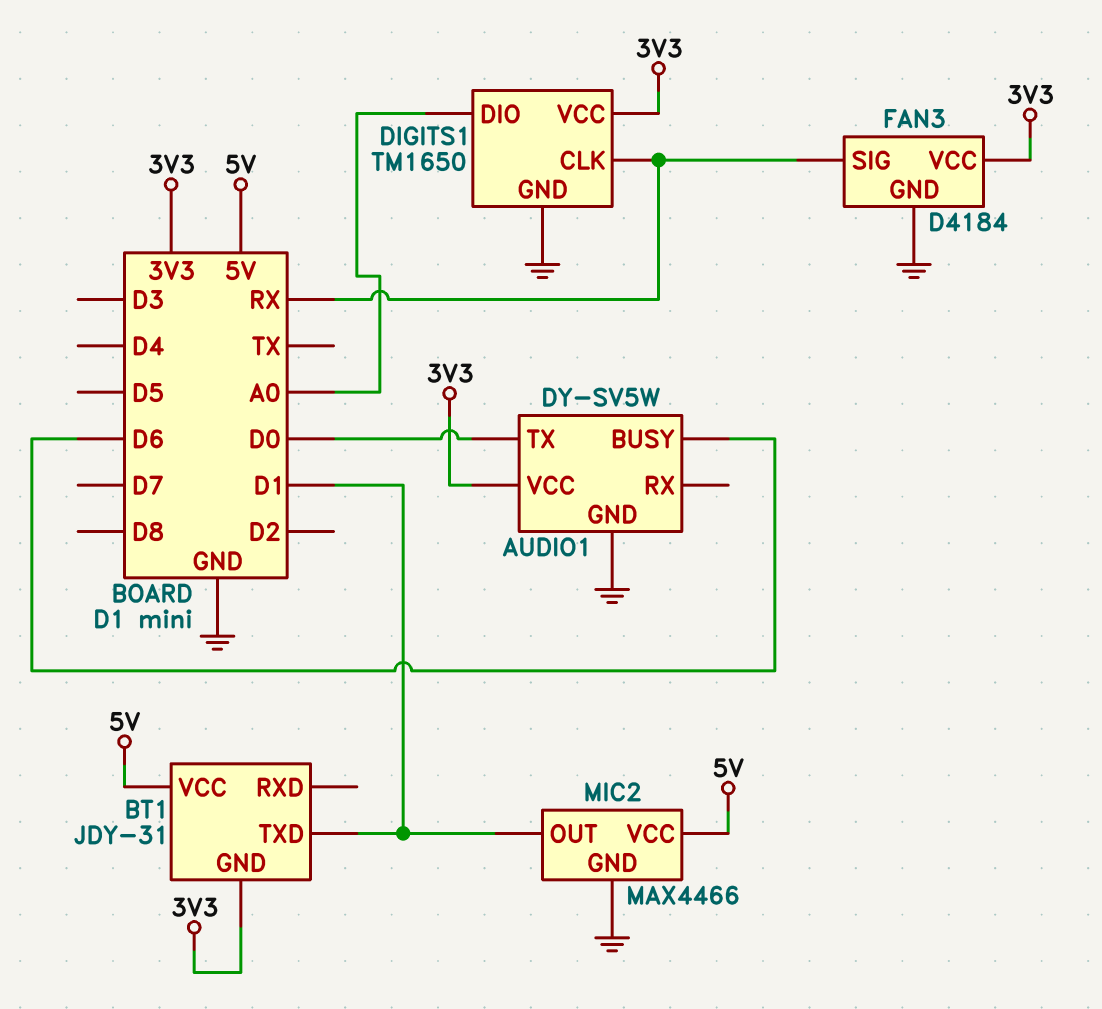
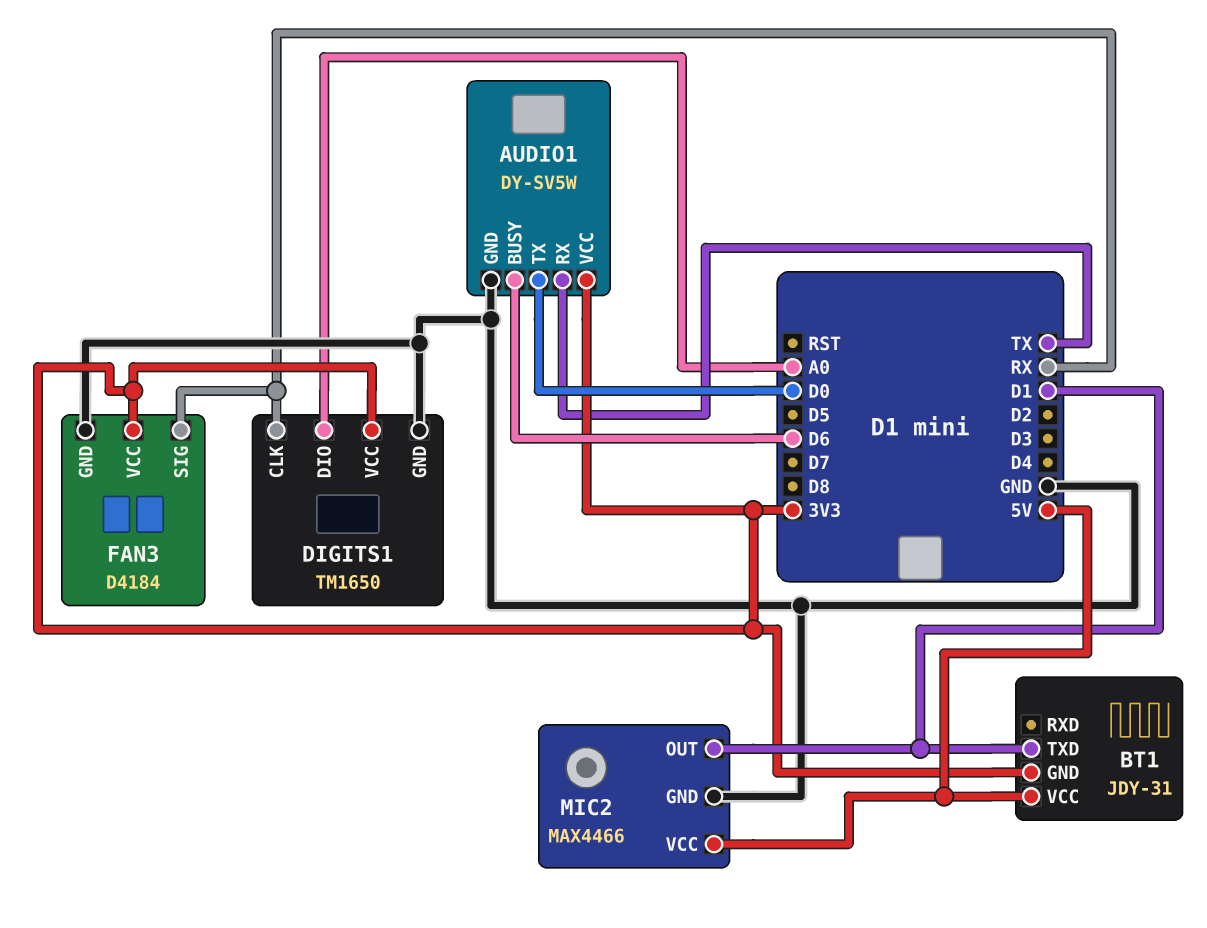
AUDIO1 pin RX: none -> TX

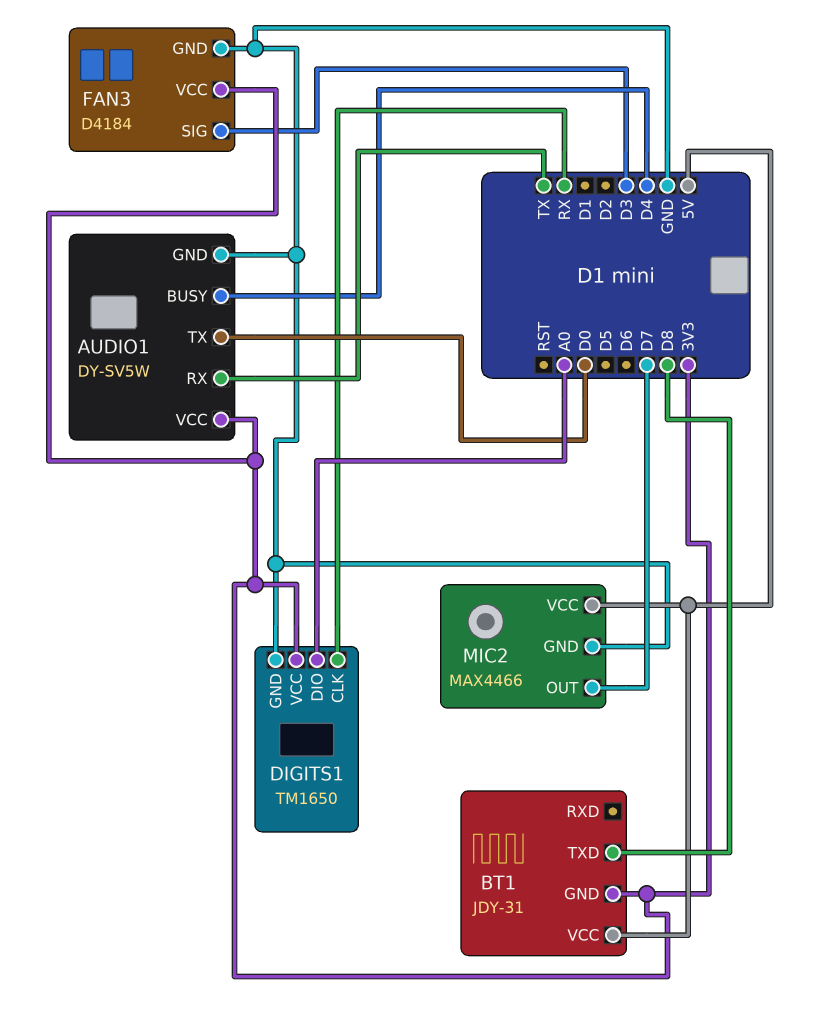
AUDIO1 pin BUSY: D6 -> D4
BT1 pin TXD: D1 -> D8
FAN3 pin SIG: RX -> D3
MIC2 pin OUT: D1 -> D7

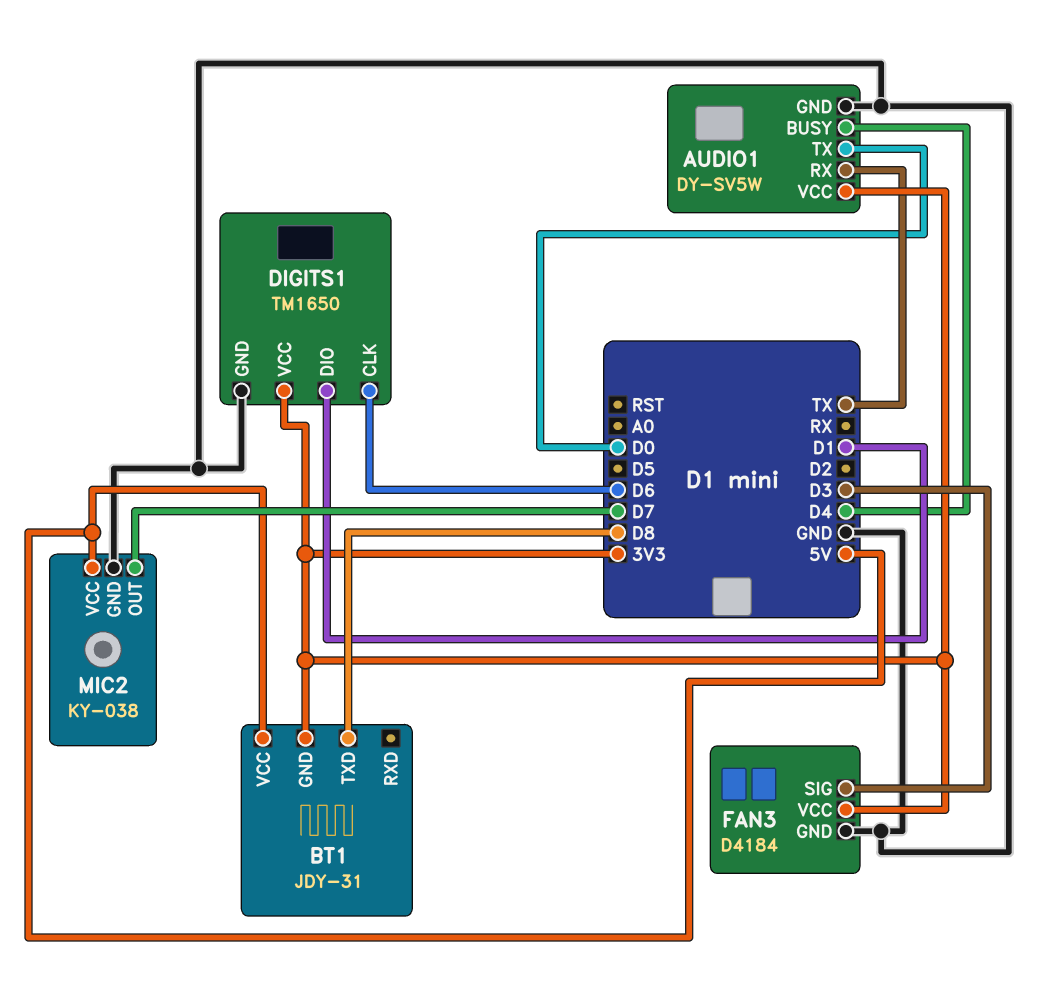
DIGITS1 pin CLK: RX -> D6
DIGITS1 pin DIO: A0 -> D1
MIC2: MAX4466 -> KY-038

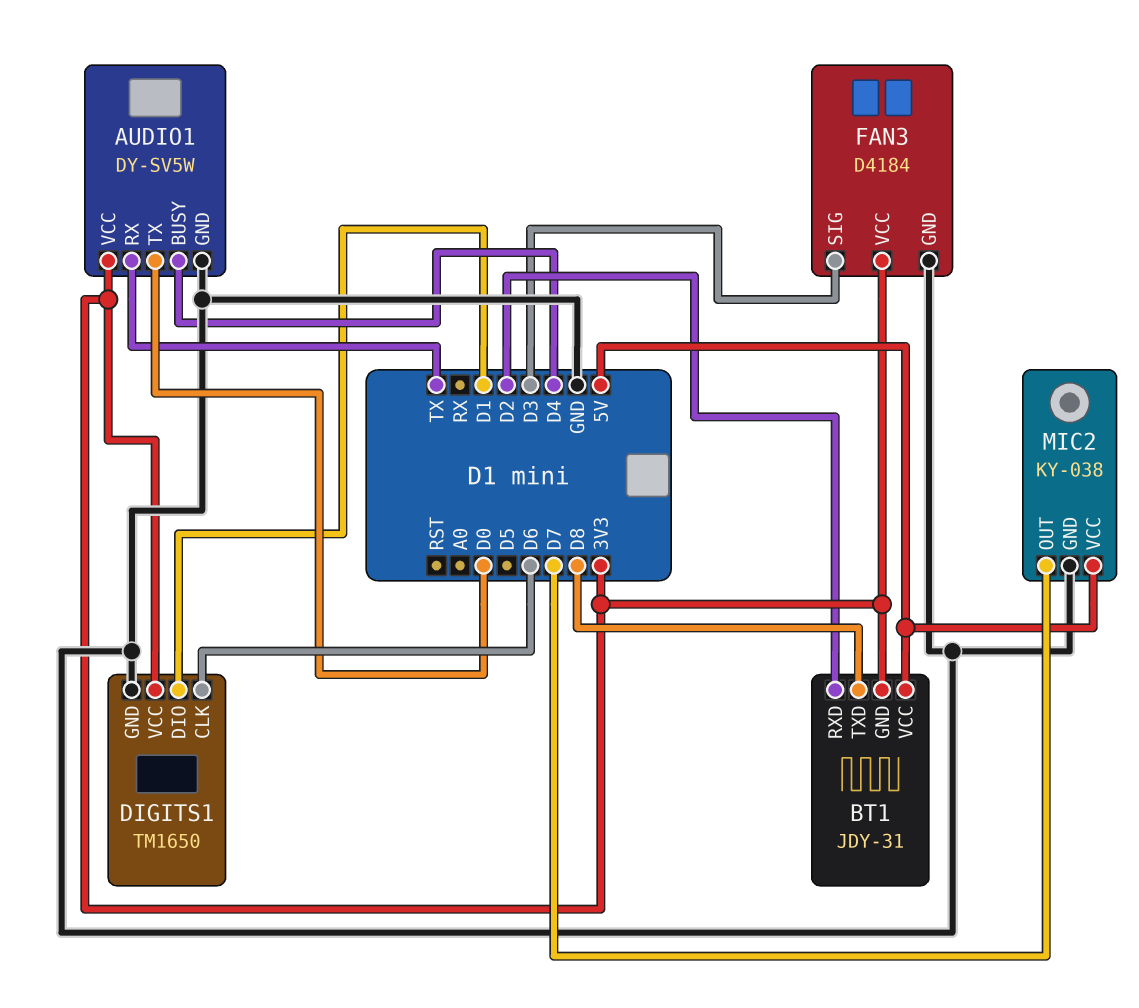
BT1 pin RXD: none -> D2

